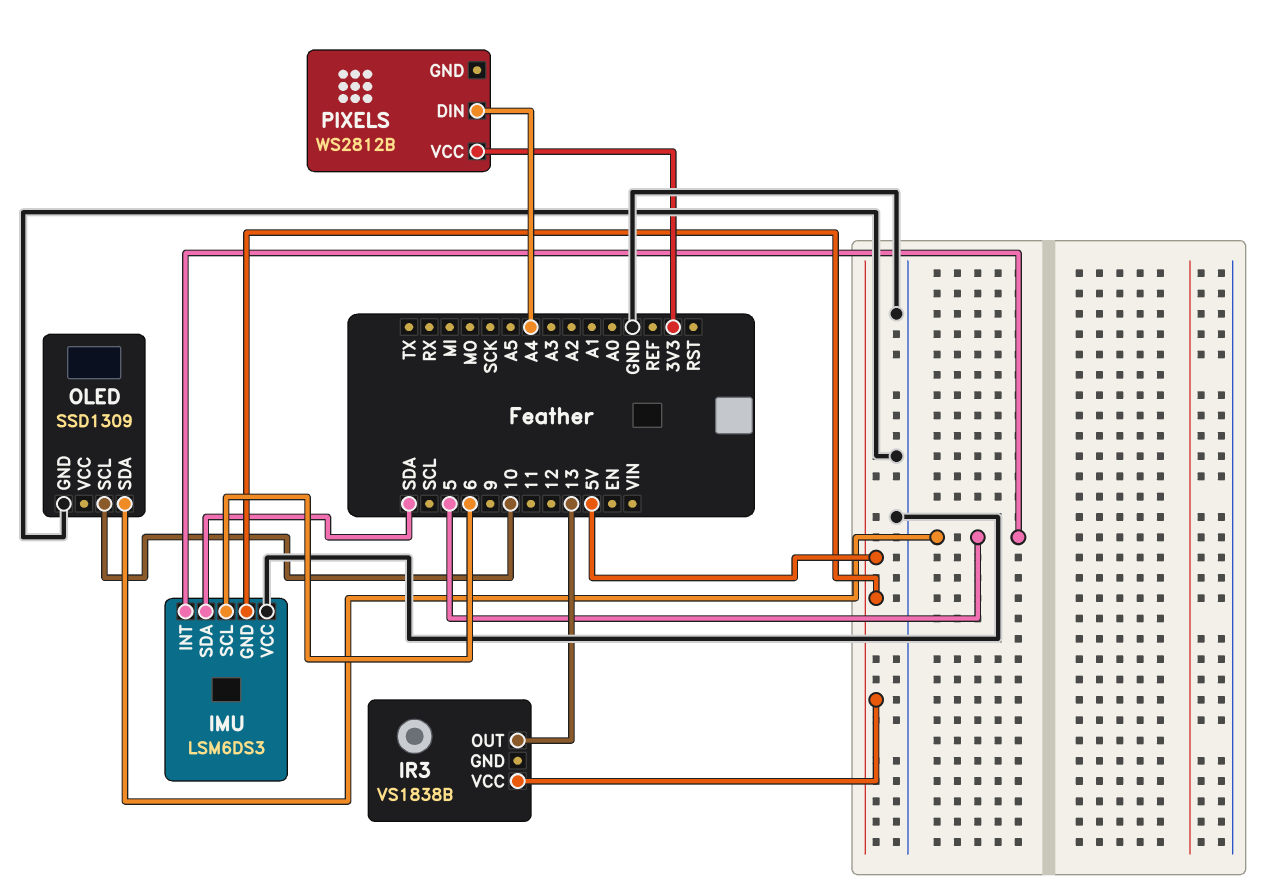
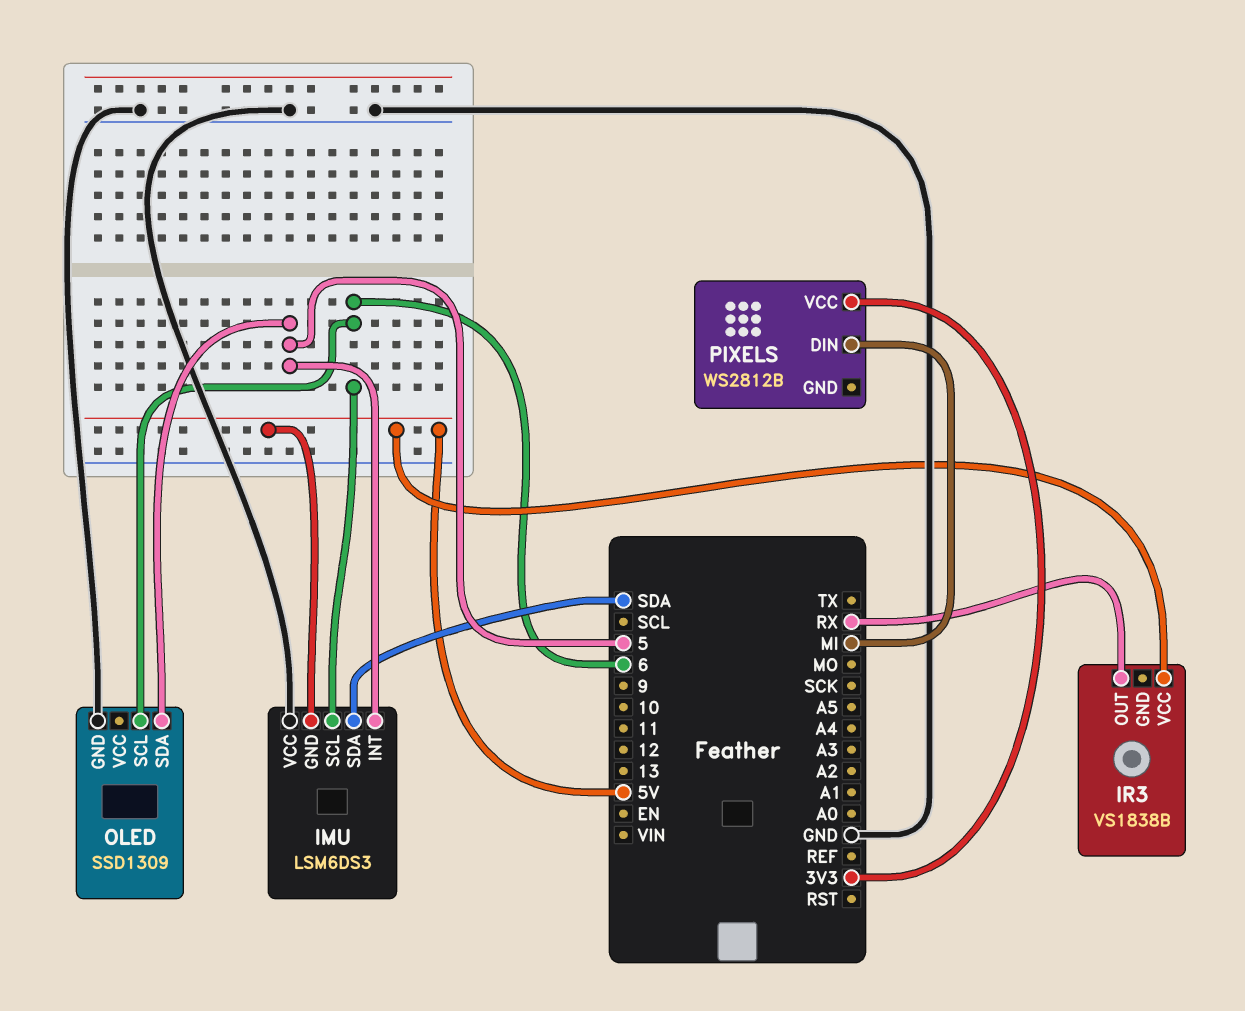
IR3 pin OUT: 13 -> RX
OLED pin SCL: 10 -> 6
PIXELS pin DIN: A4 -> MI

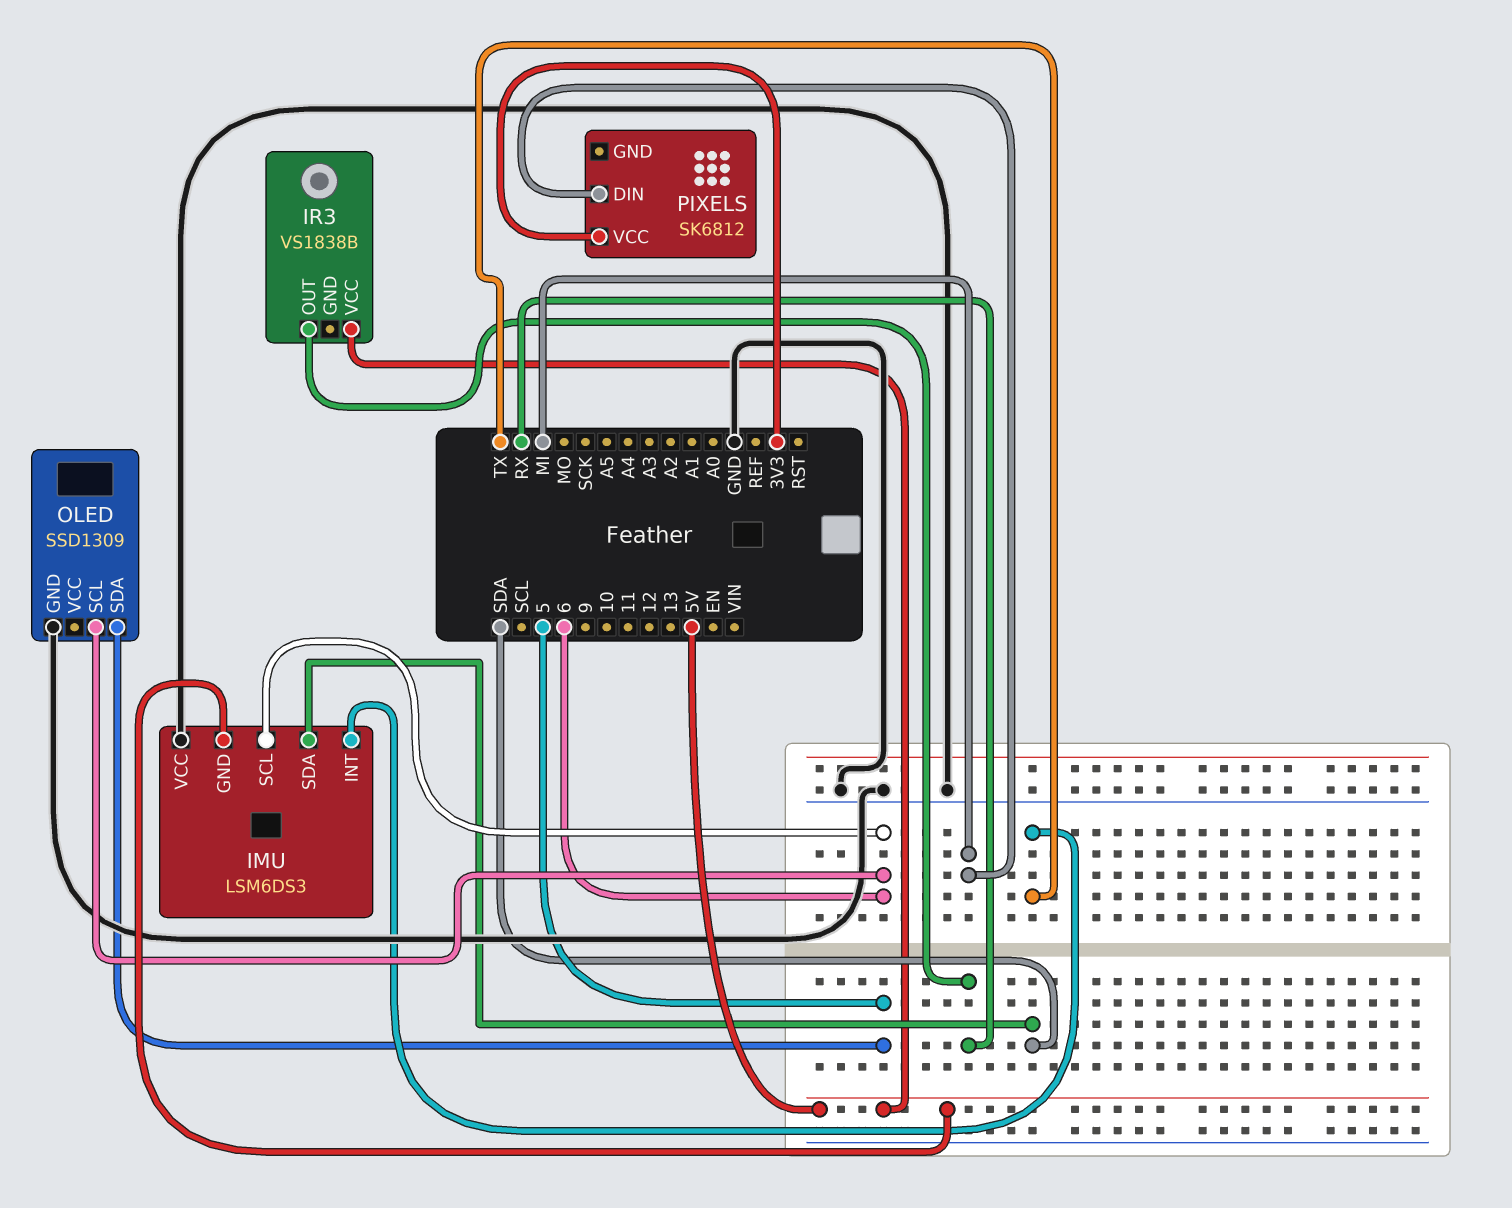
IMU pin INT: 5 -> TX
PIXELS: WS2812B -> SK6812

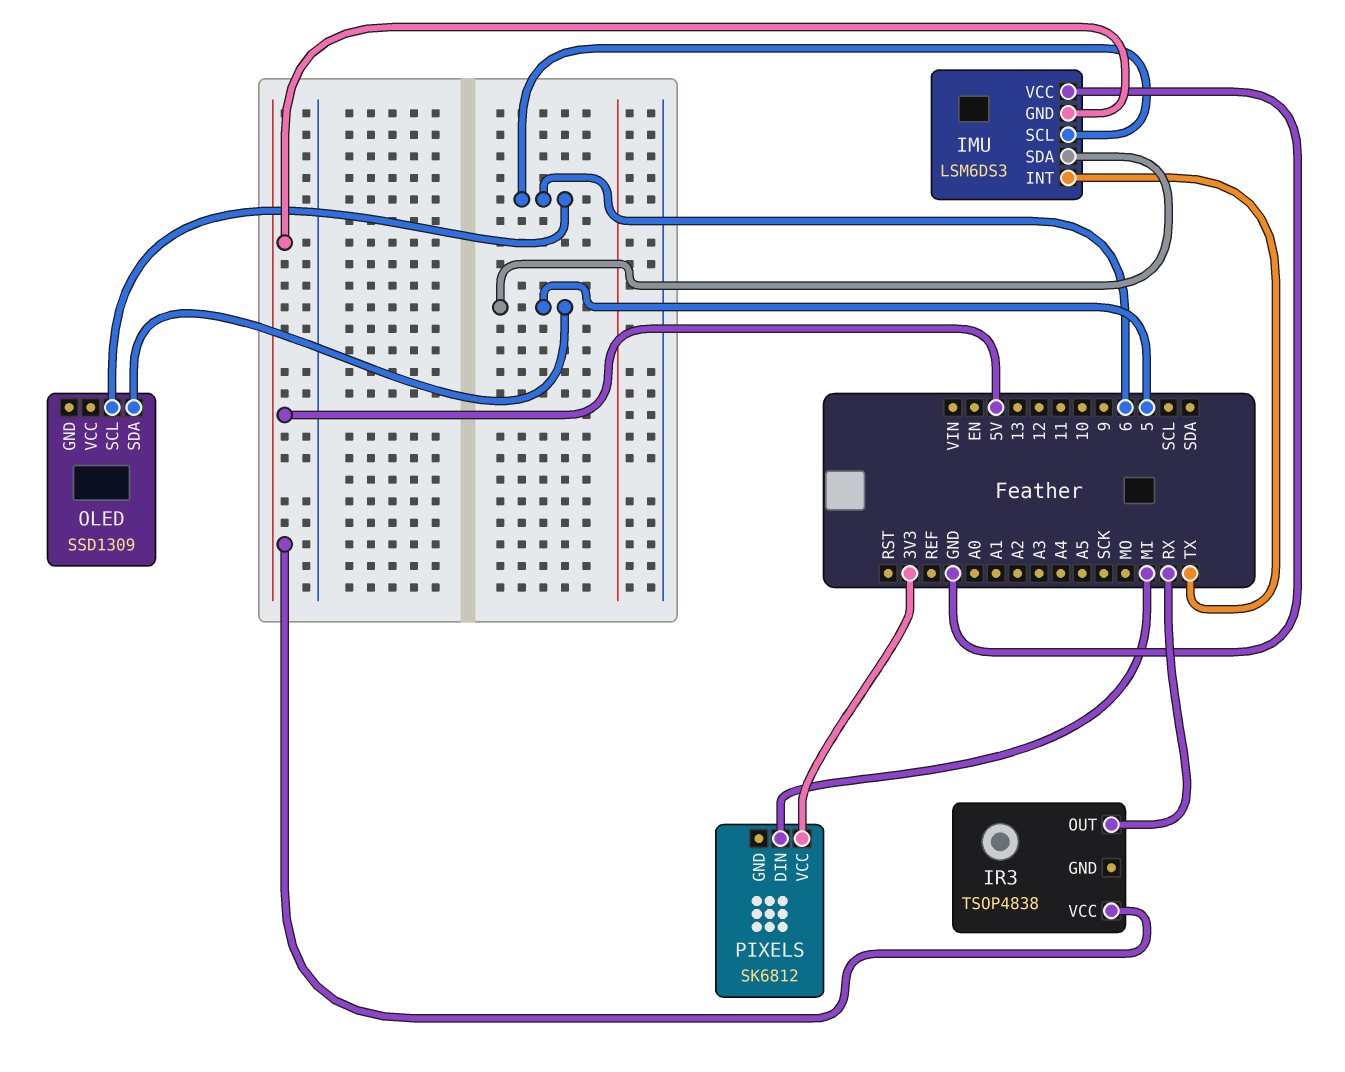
IMU pin SDA: SDA -> 5
IR3: VS1838B -> TSOP4838
OLED pin GND: GND -> none

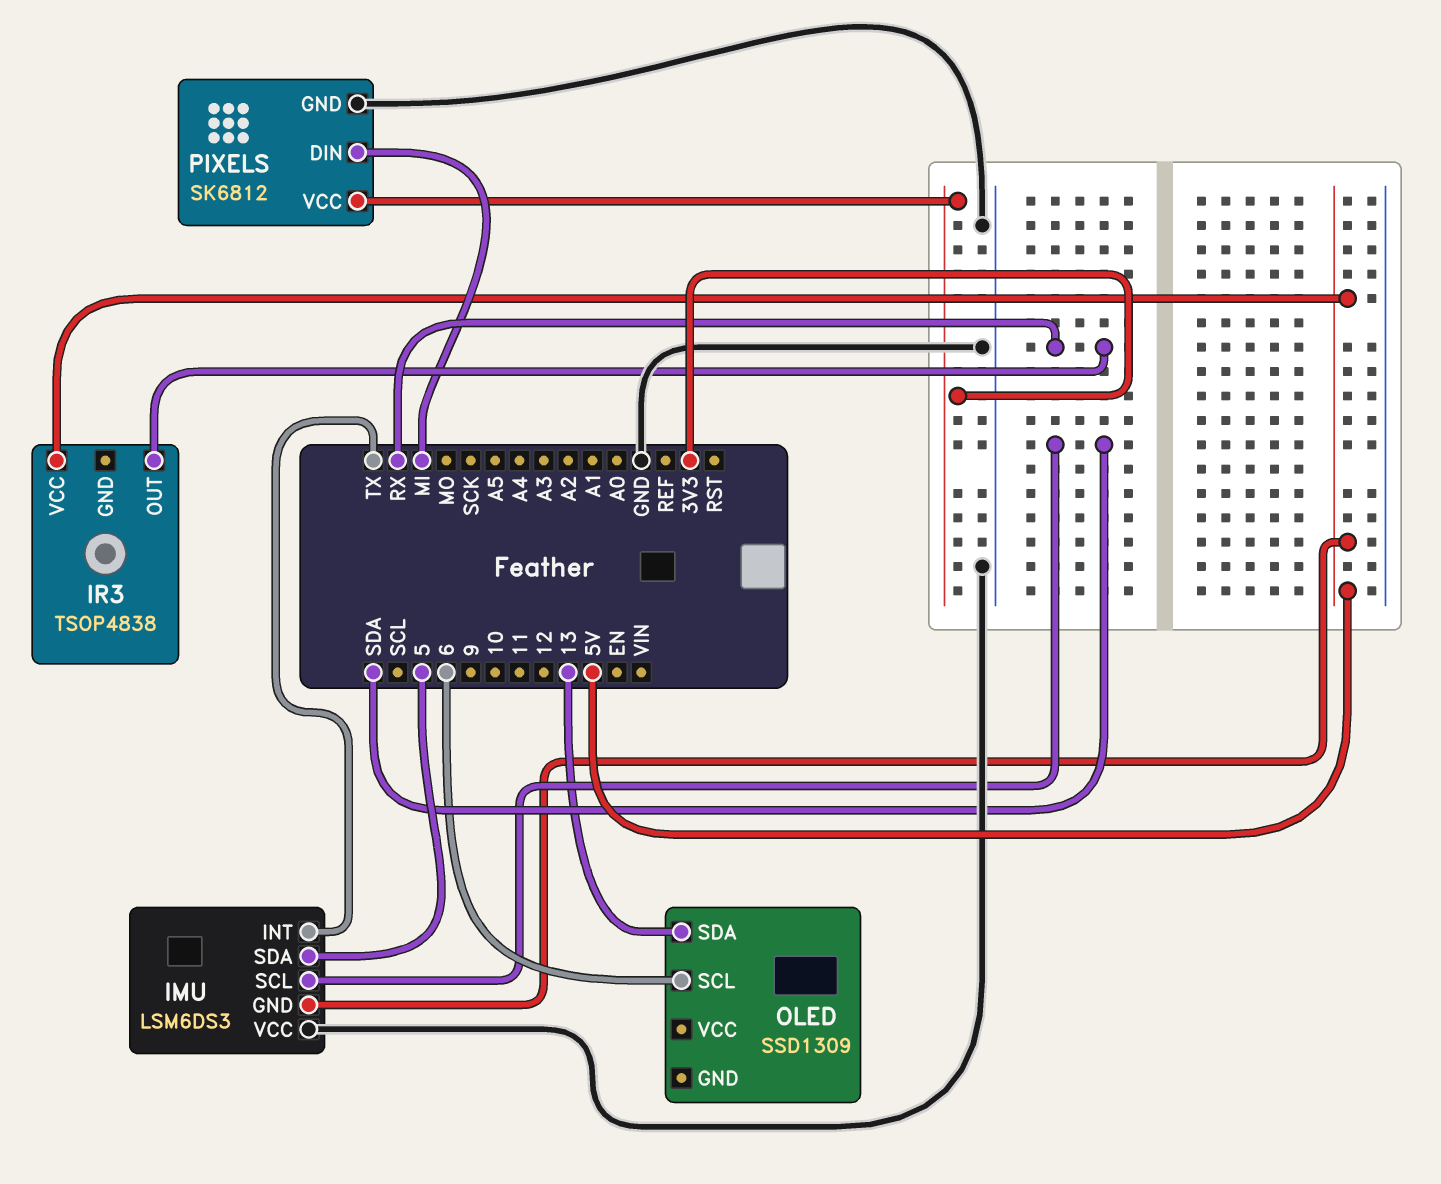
IMU pin SCL: 6 -> SDA
OLED pin SDA: 5 -> 13
PIXELS pin GND: none -> GND

